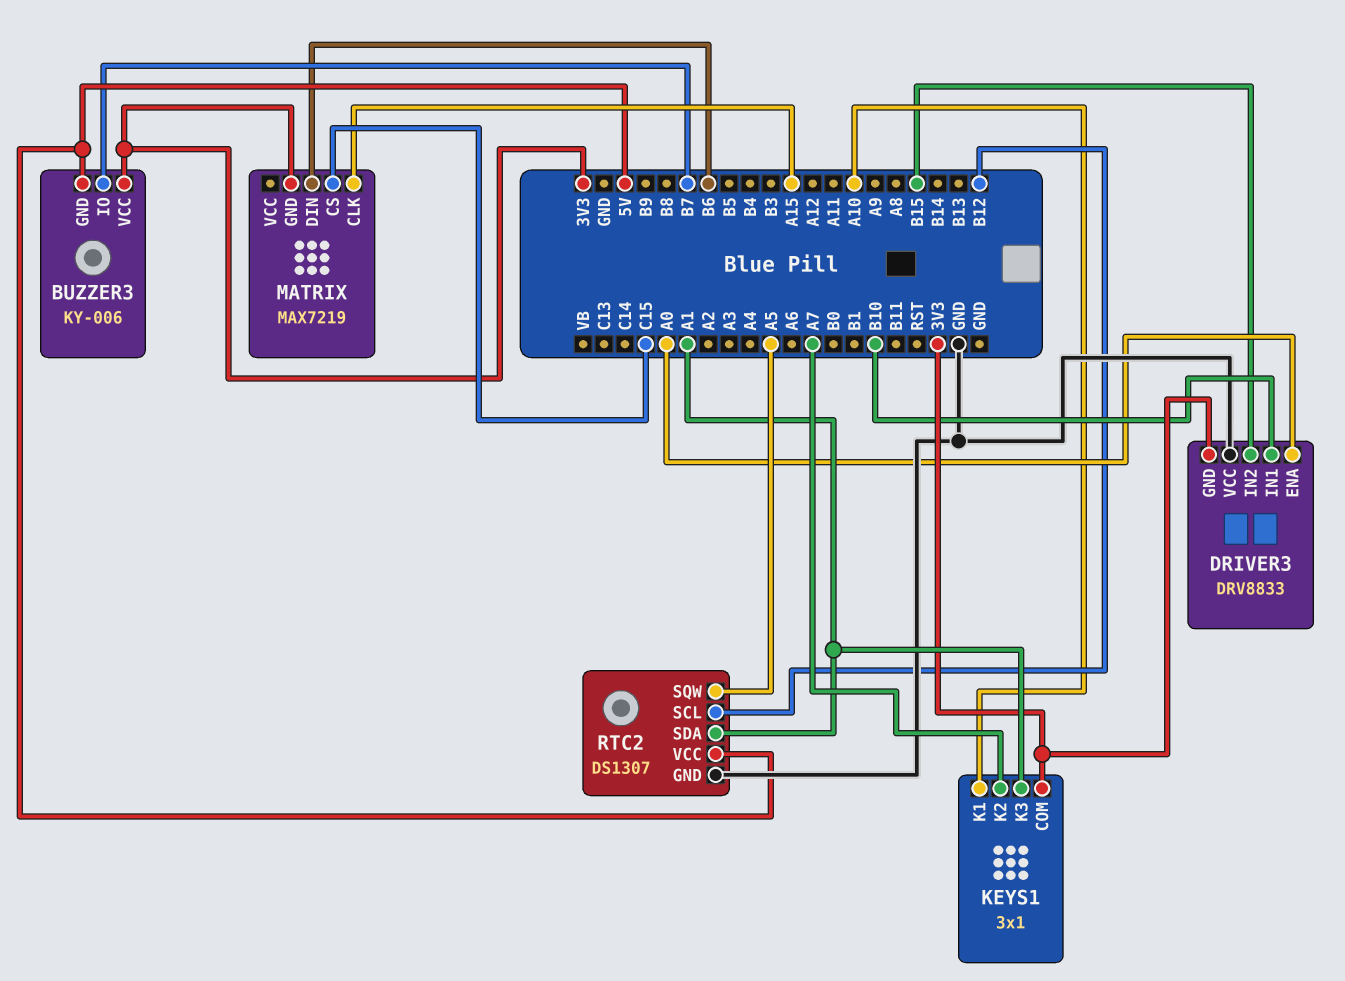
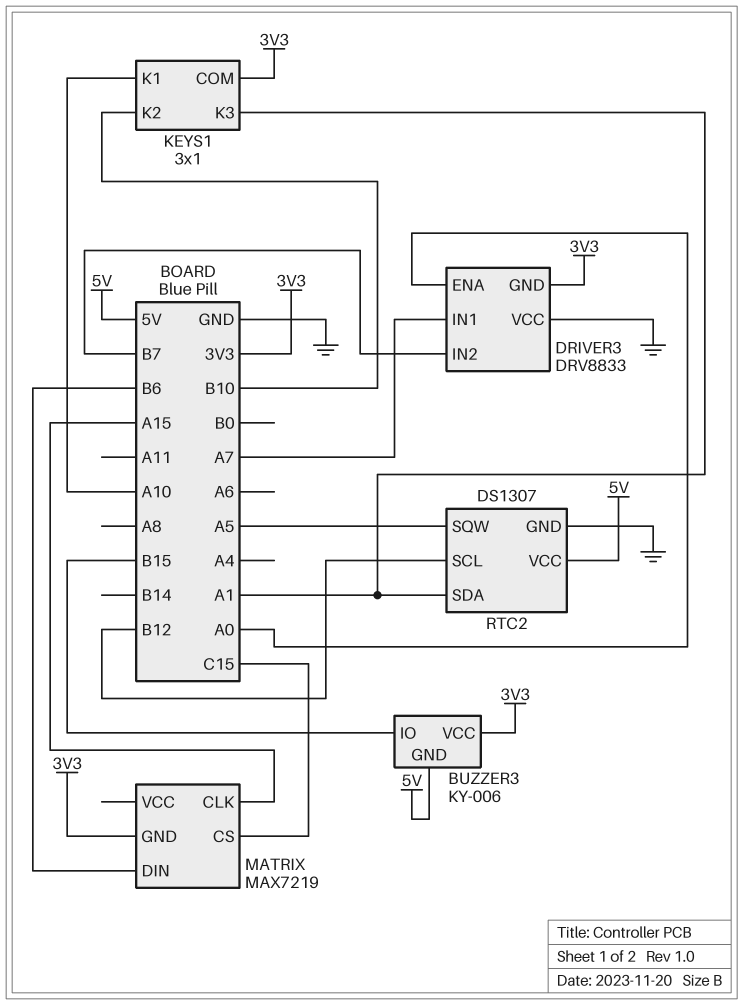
BUZZER3 pin IO: B7 -> B15
DRIVER3 pin IN1: B10 -> A7
DRIVER3 pin IN2: B15 -> B7
KEYS1 pin K2: A7 -> B10

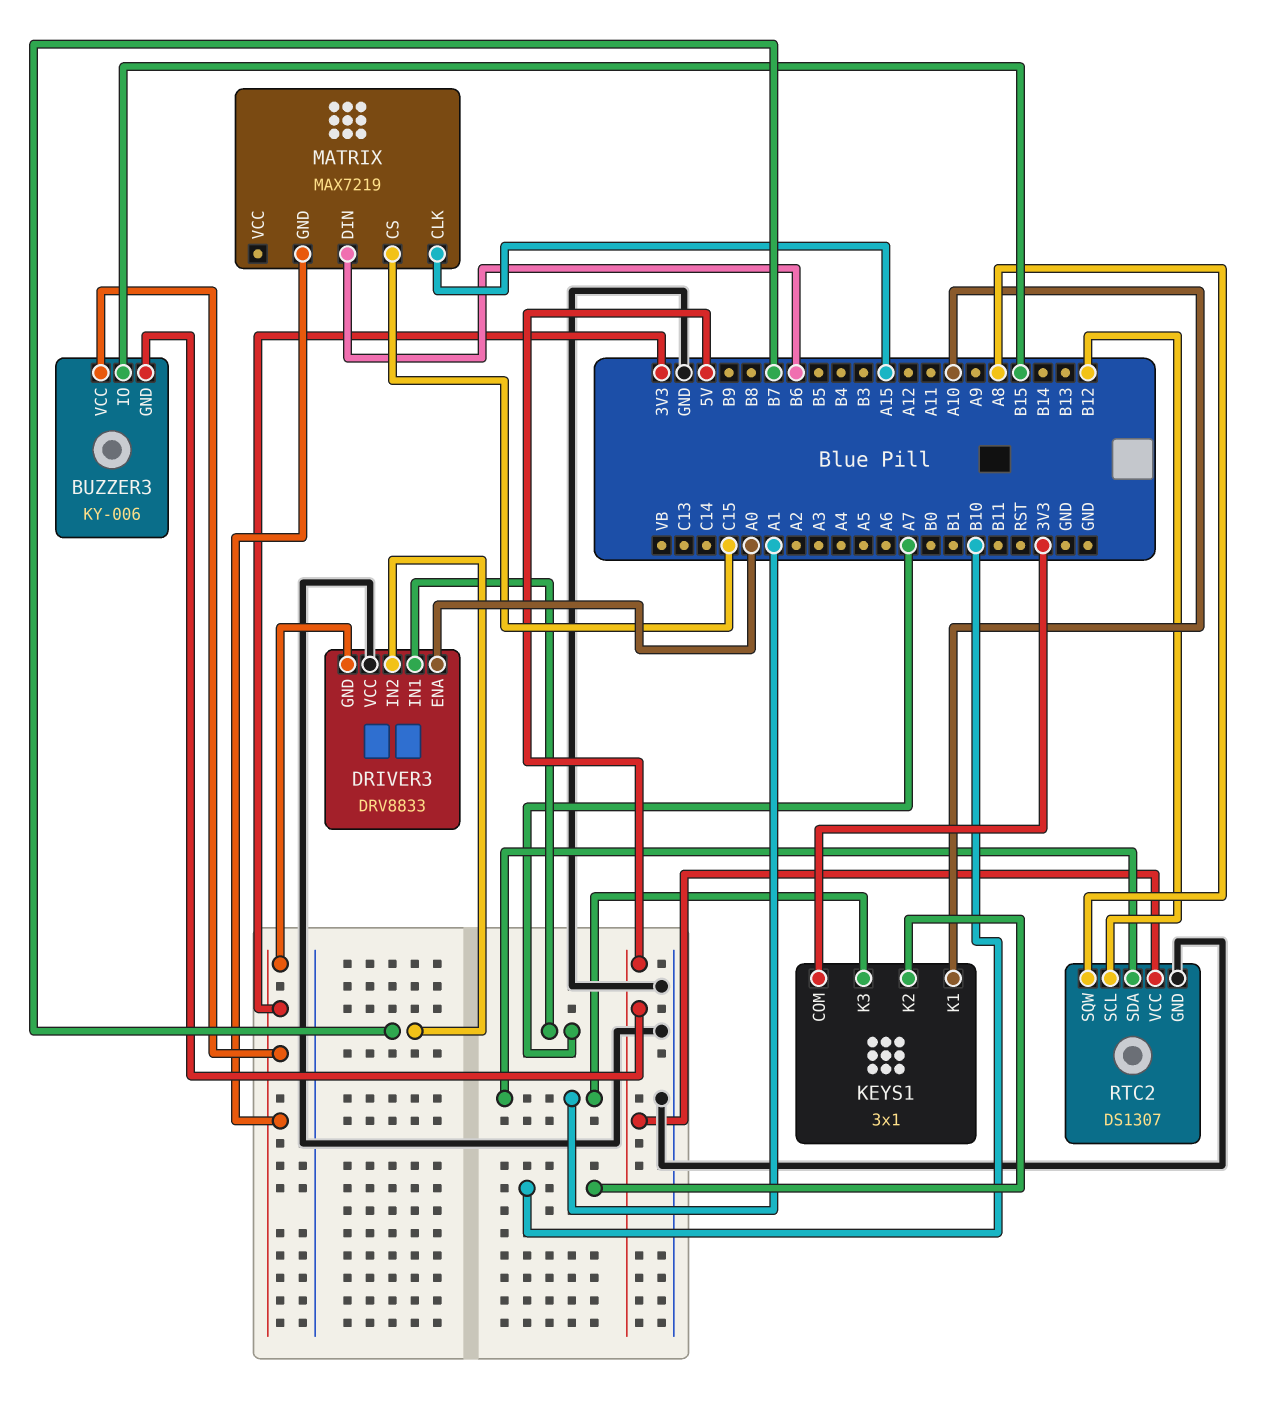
RTC2 pin SQW: A5 -> A8

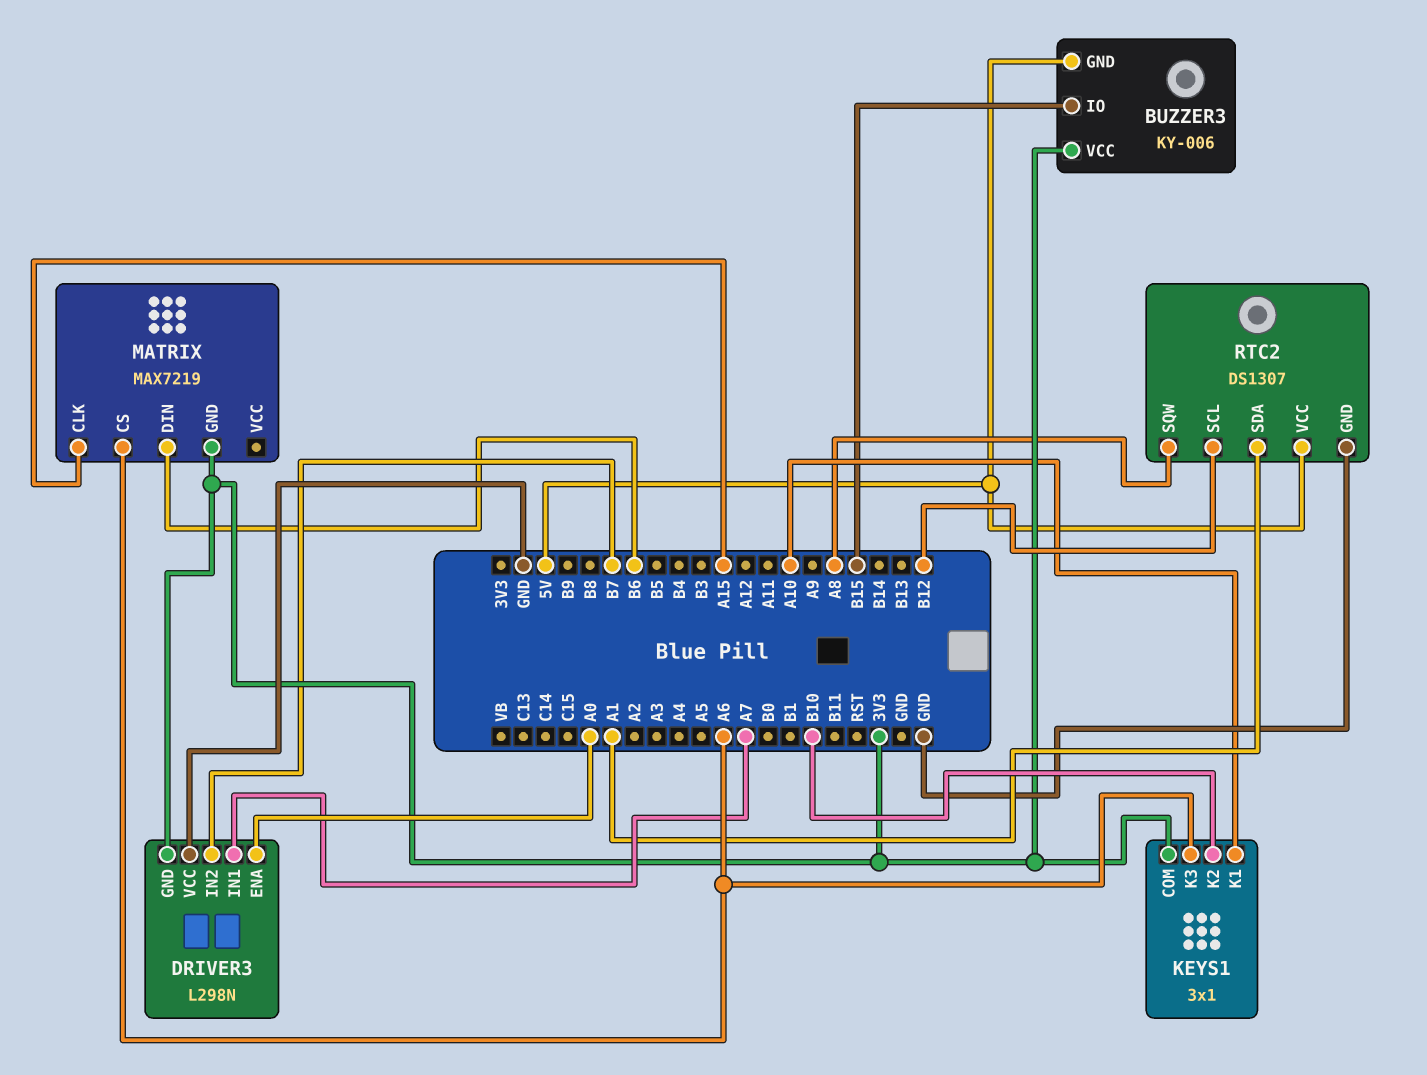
DRIVER3: DRV8833 -> L298N
KEYS1 pin K3: A1 -> A6
MATRIX pin CS: C15 -> A6

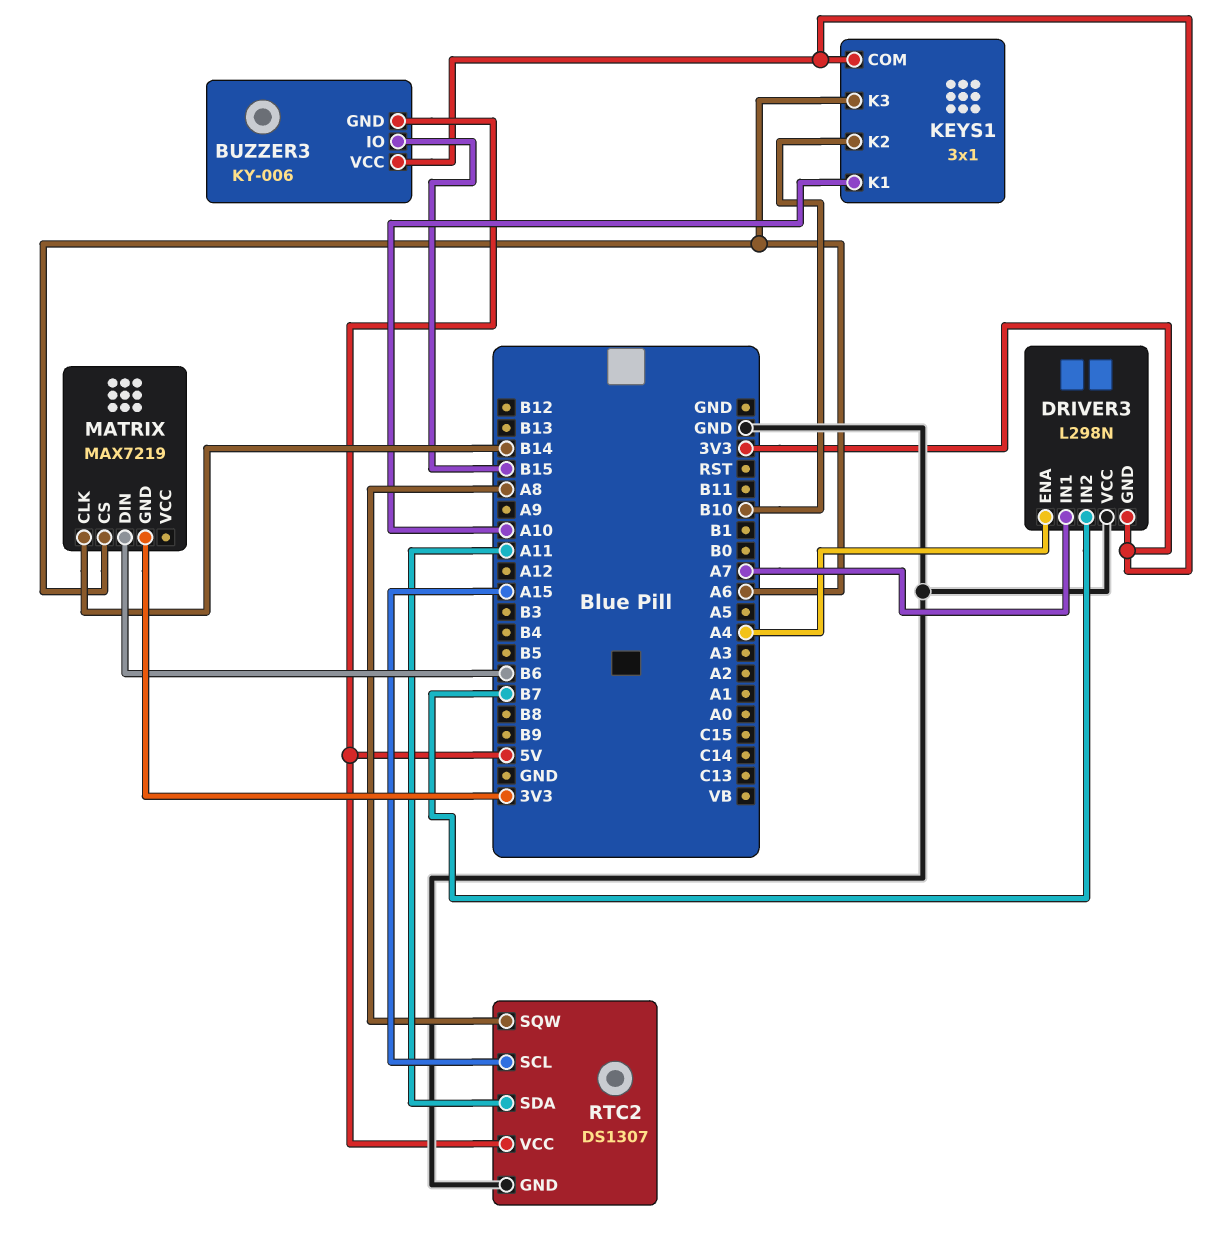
DRIVER3 pin ENA: A0 -> A4
MATRIX pin CLK: A15 -> B14
RTC2 pin SCL: B12 -> A15
RTC2 pin SDA: A1 -> A11

